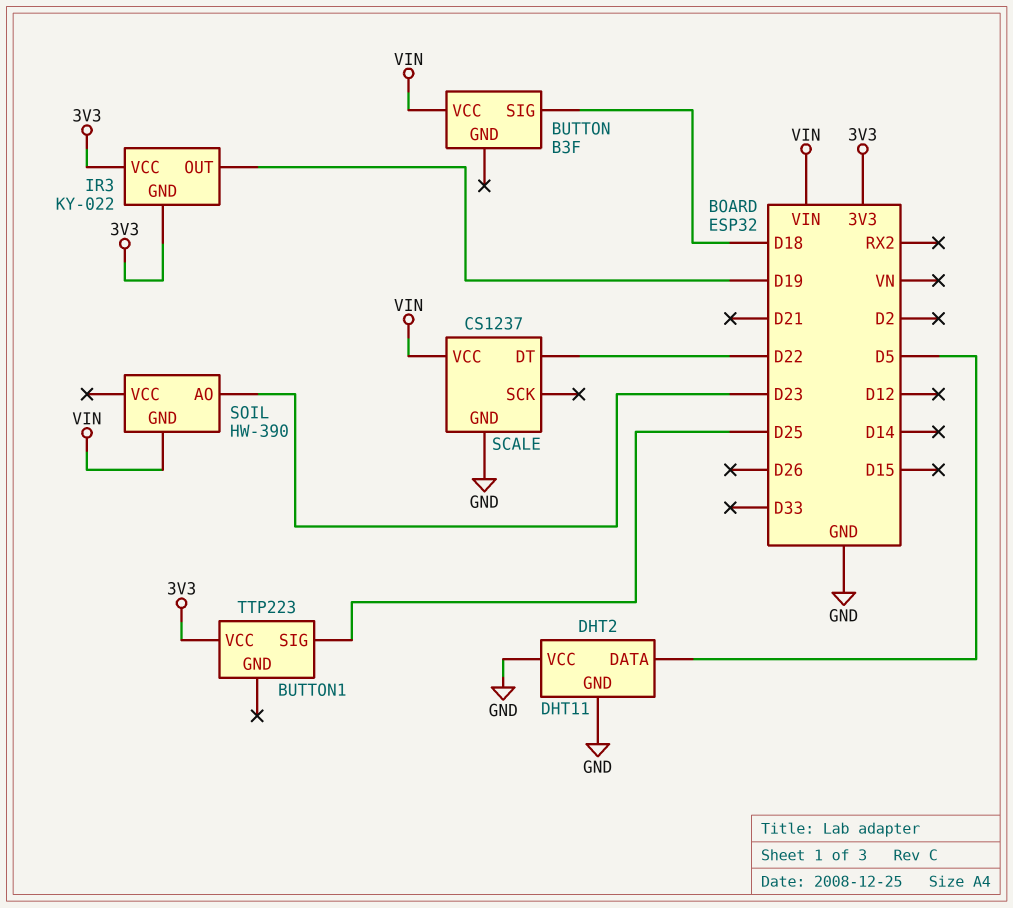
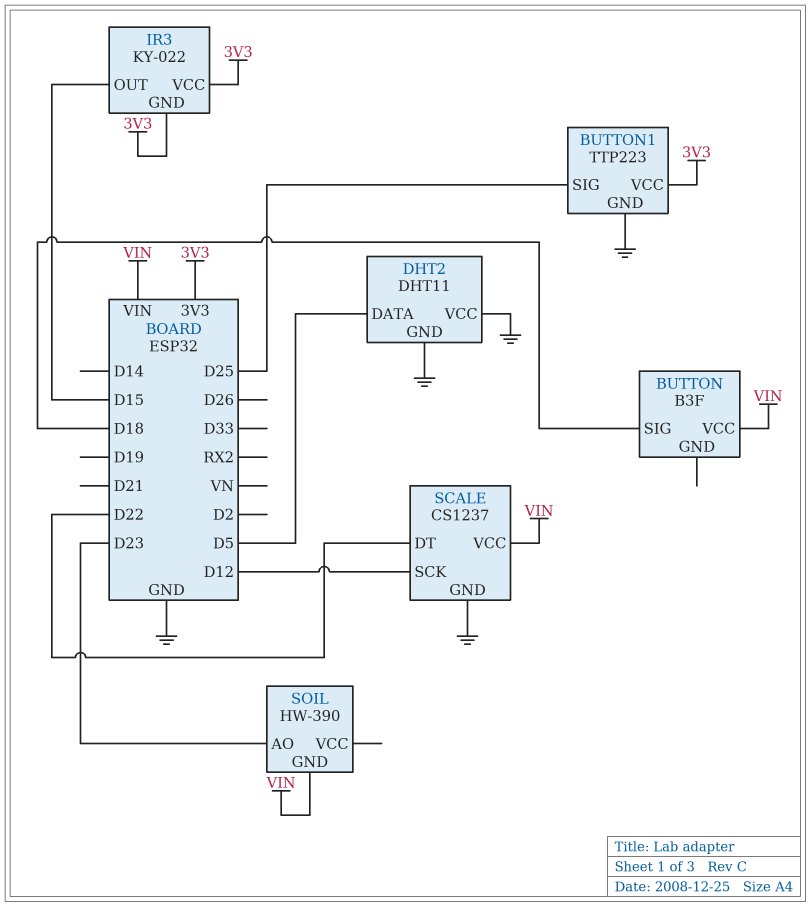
BUTTON1 pin GND: none -> GND
IR3 pin OUT: D19 -> D15
SCALE pin SCK: none -> D12

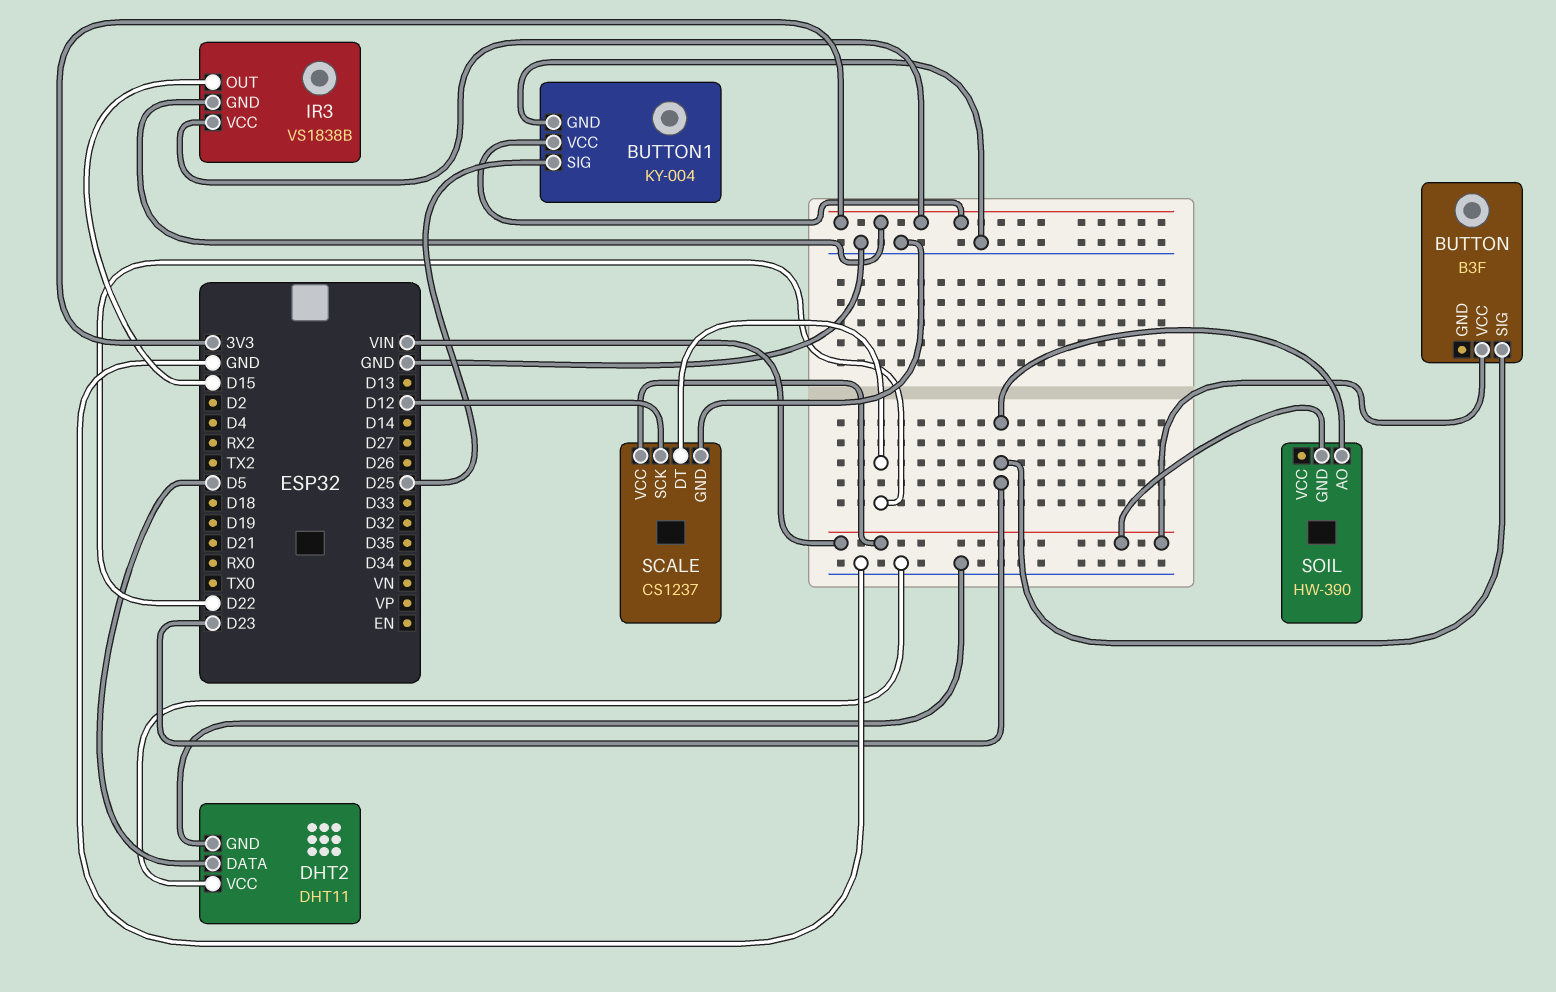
BUTTON pin SIG: D18 -> D23
BUTTON1: TTP223 -> KY-004
IR3: KY-022 -> VS1838B

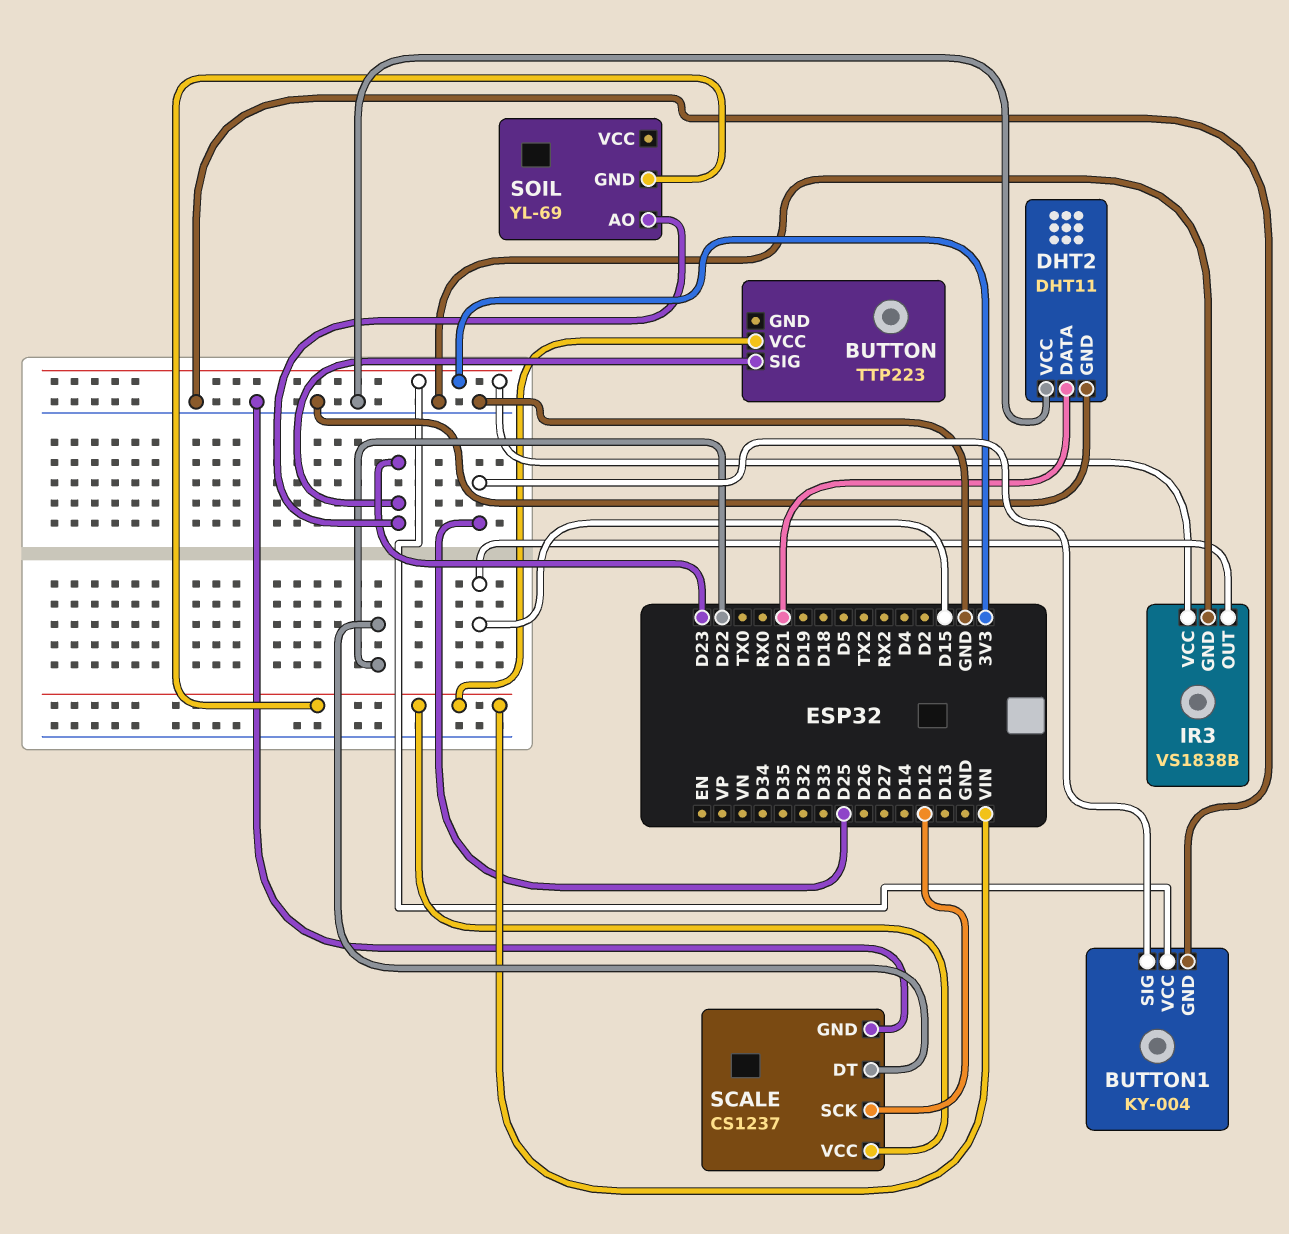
BUTTON: B3F -> TTP223
DHT2 pin DATA: D5 -> D21
IR3 pin GND: 3V3 -> GND
SOIL: HW-390 -> YL-69

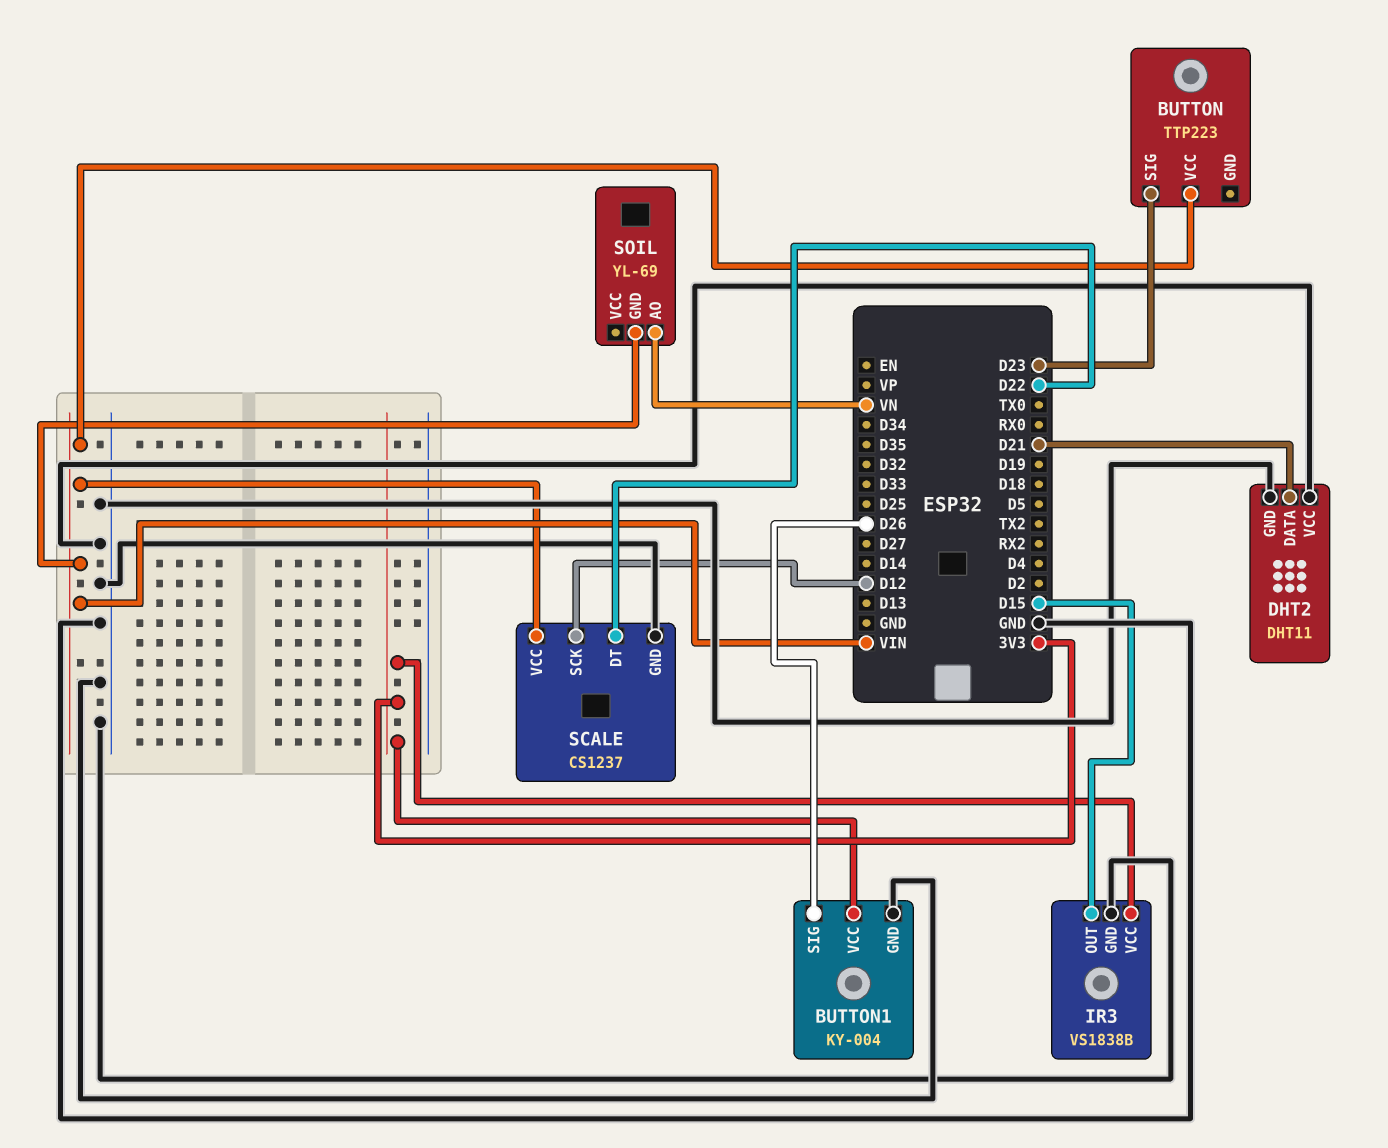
BUTTON1 pin SIG: D25 -> D26
SOIL pin AO: D23 -> VN

